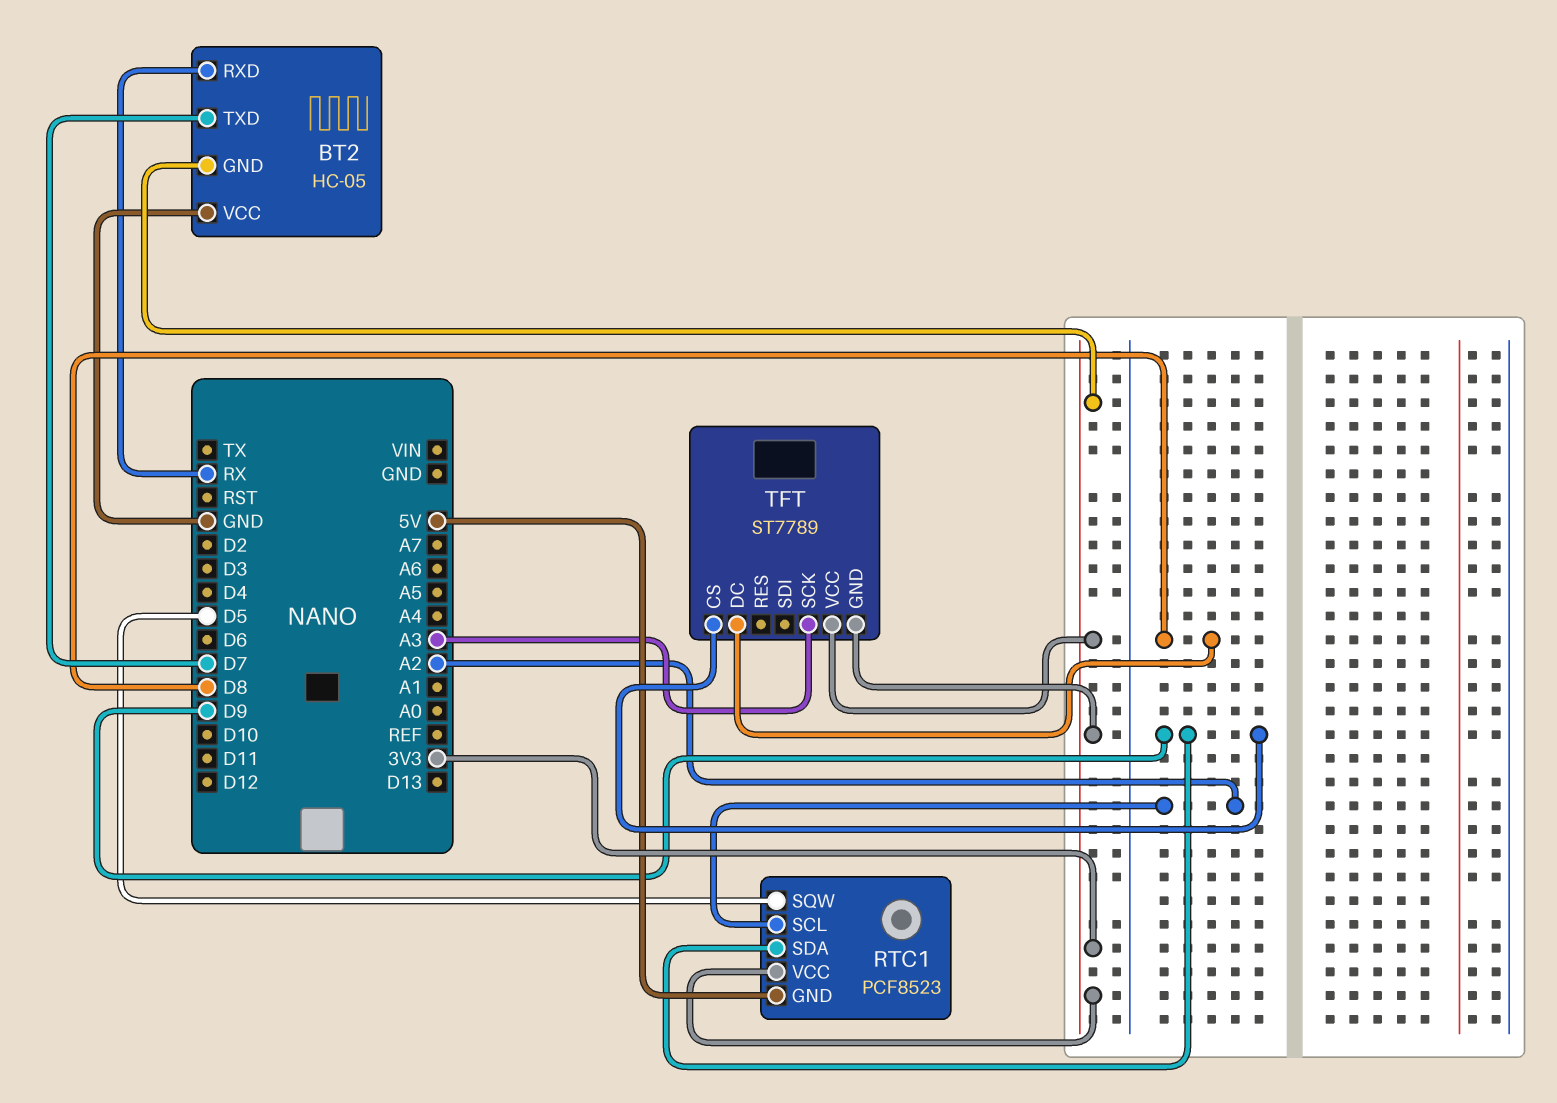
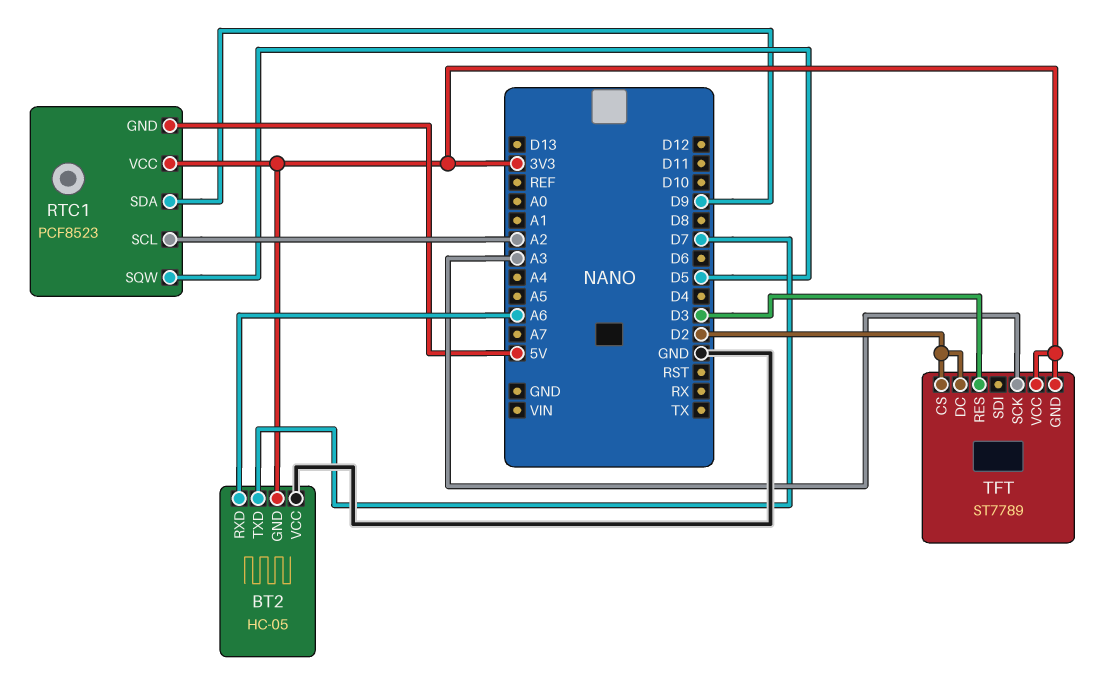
BT2 pin RXD: RX -> A6
TFT pin CS: D9 -> D2
TFT pin DC: D8 -> D2
TFT pin RES: none -> D3

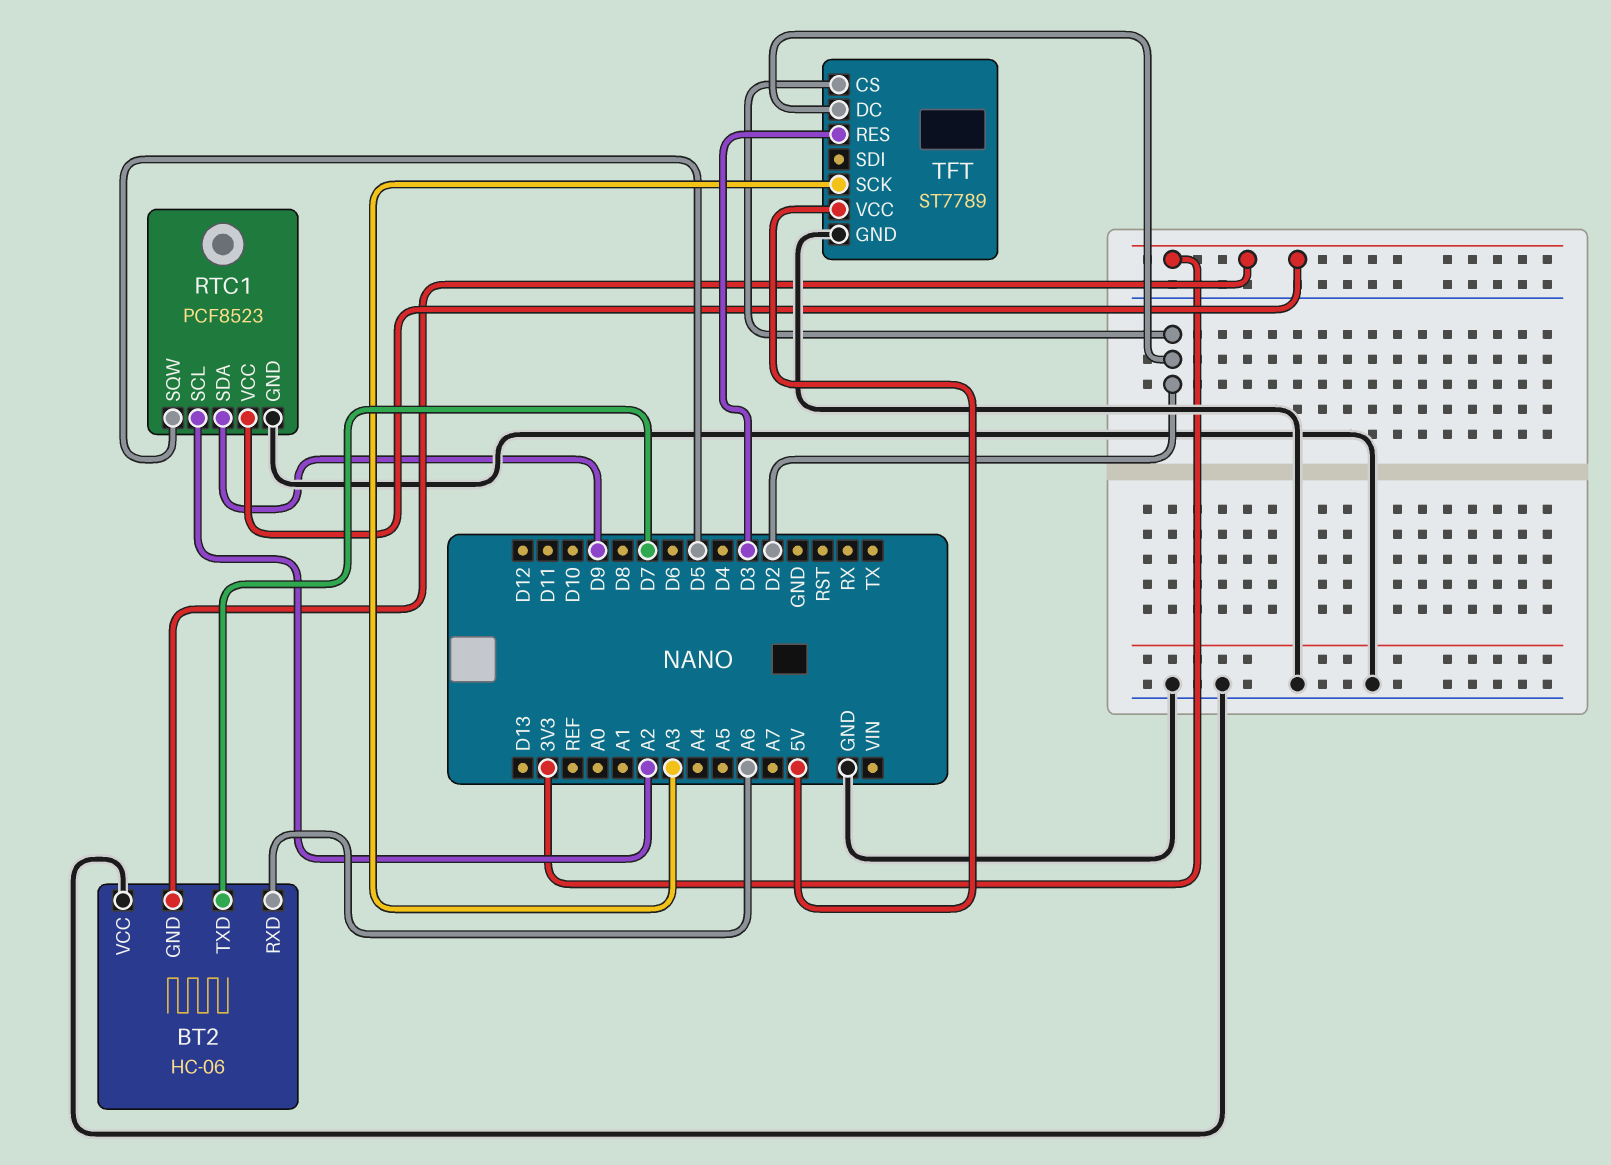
BT2: HC-05 -> HC-06
RTC1 pin GND: 5V -> GND
TFT pin GND: 3V3 -> GND
TFT pin VCC: 3V3 -> 5V

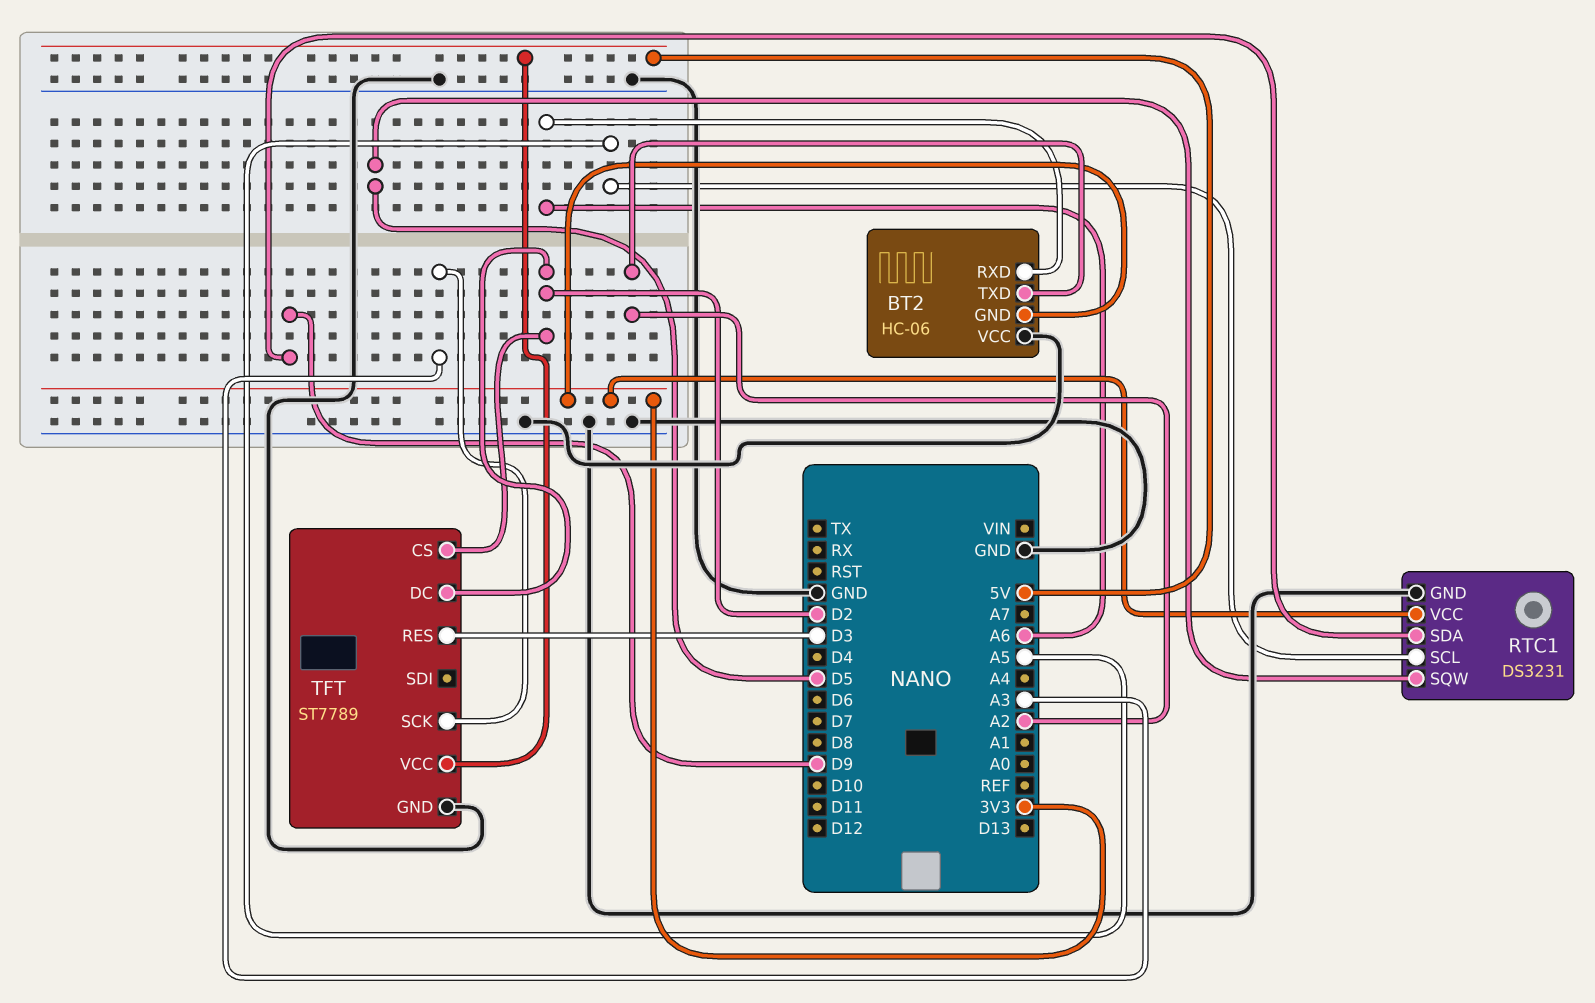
BT2 pin TXD: D7 -> A2
RTC1: PCF8523 -> DS3231
RTC1 pin SCL: A2 -> A5

